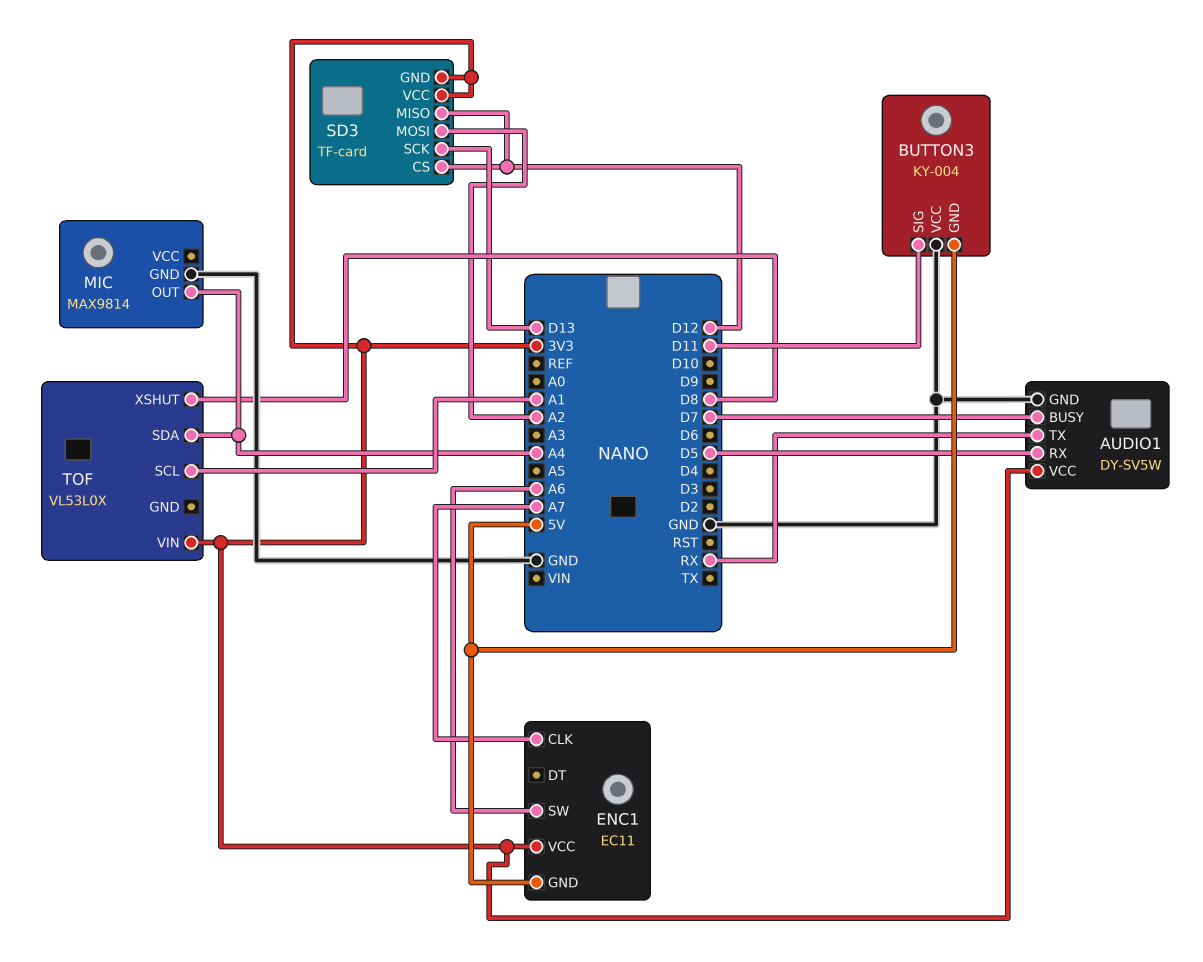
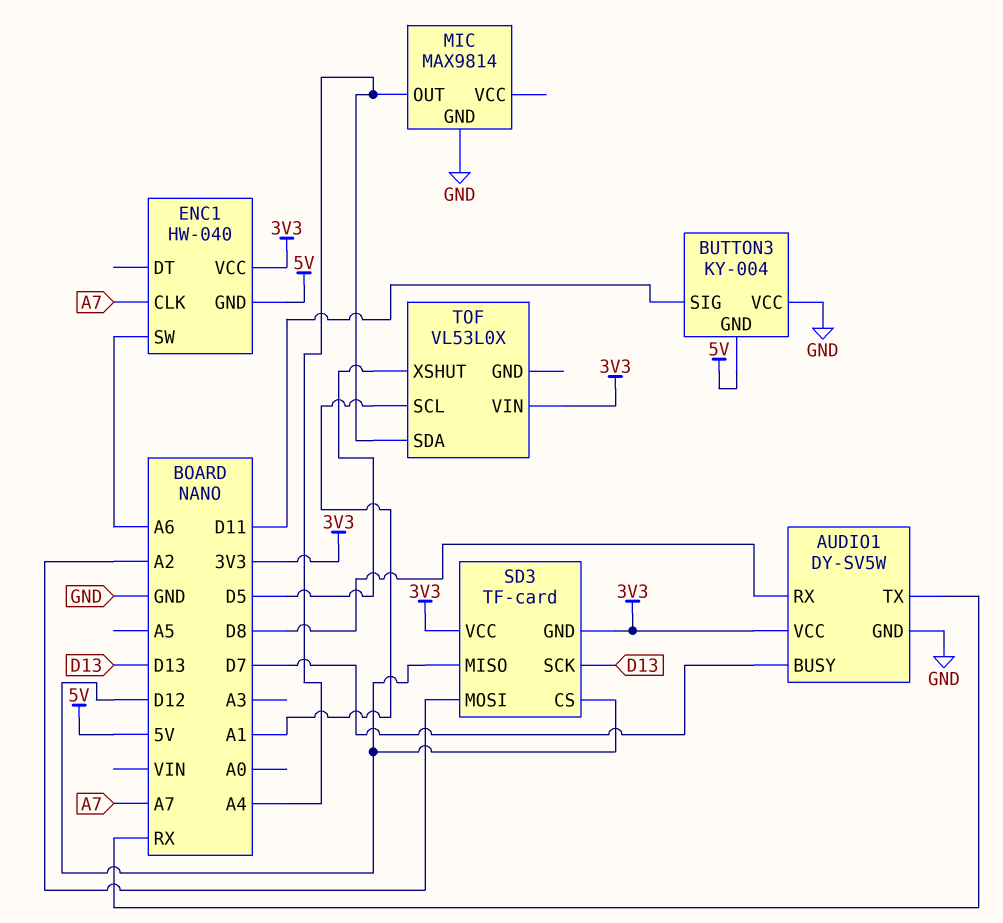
AUDIO1 pin RX: D5 -> D8
ENC1: EC11 -> HW-040
TOF pin XSHUT: D8 -> D5

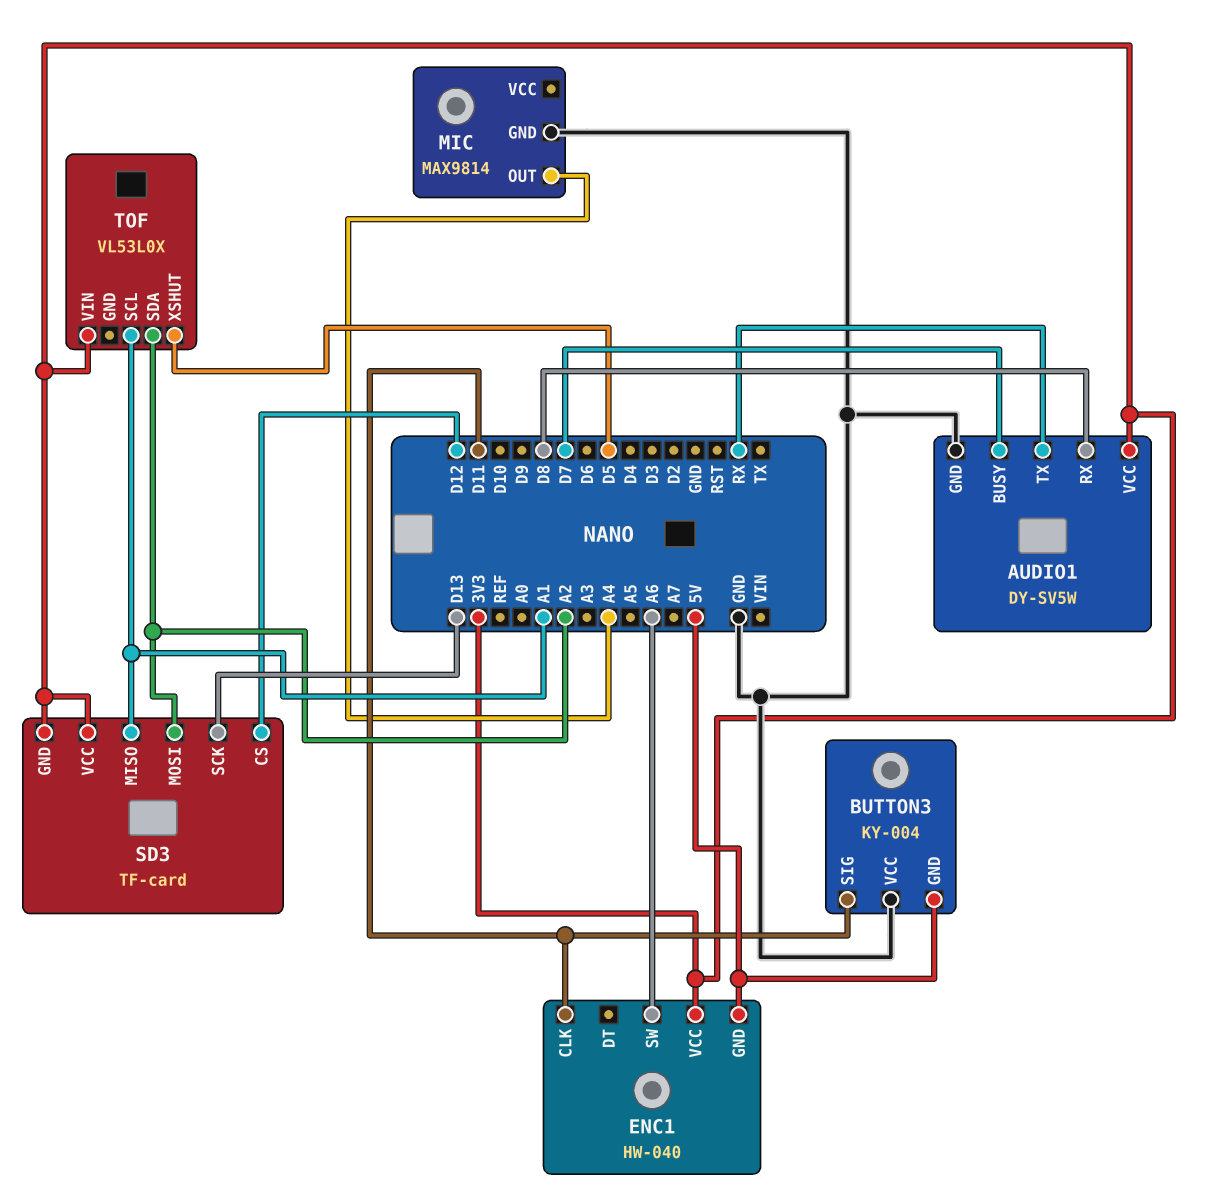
ENC1 pin CLK: A7 -> D11
SD3 pin MISO: D12 -> A1
TOF pin SDA: A4 -> A2

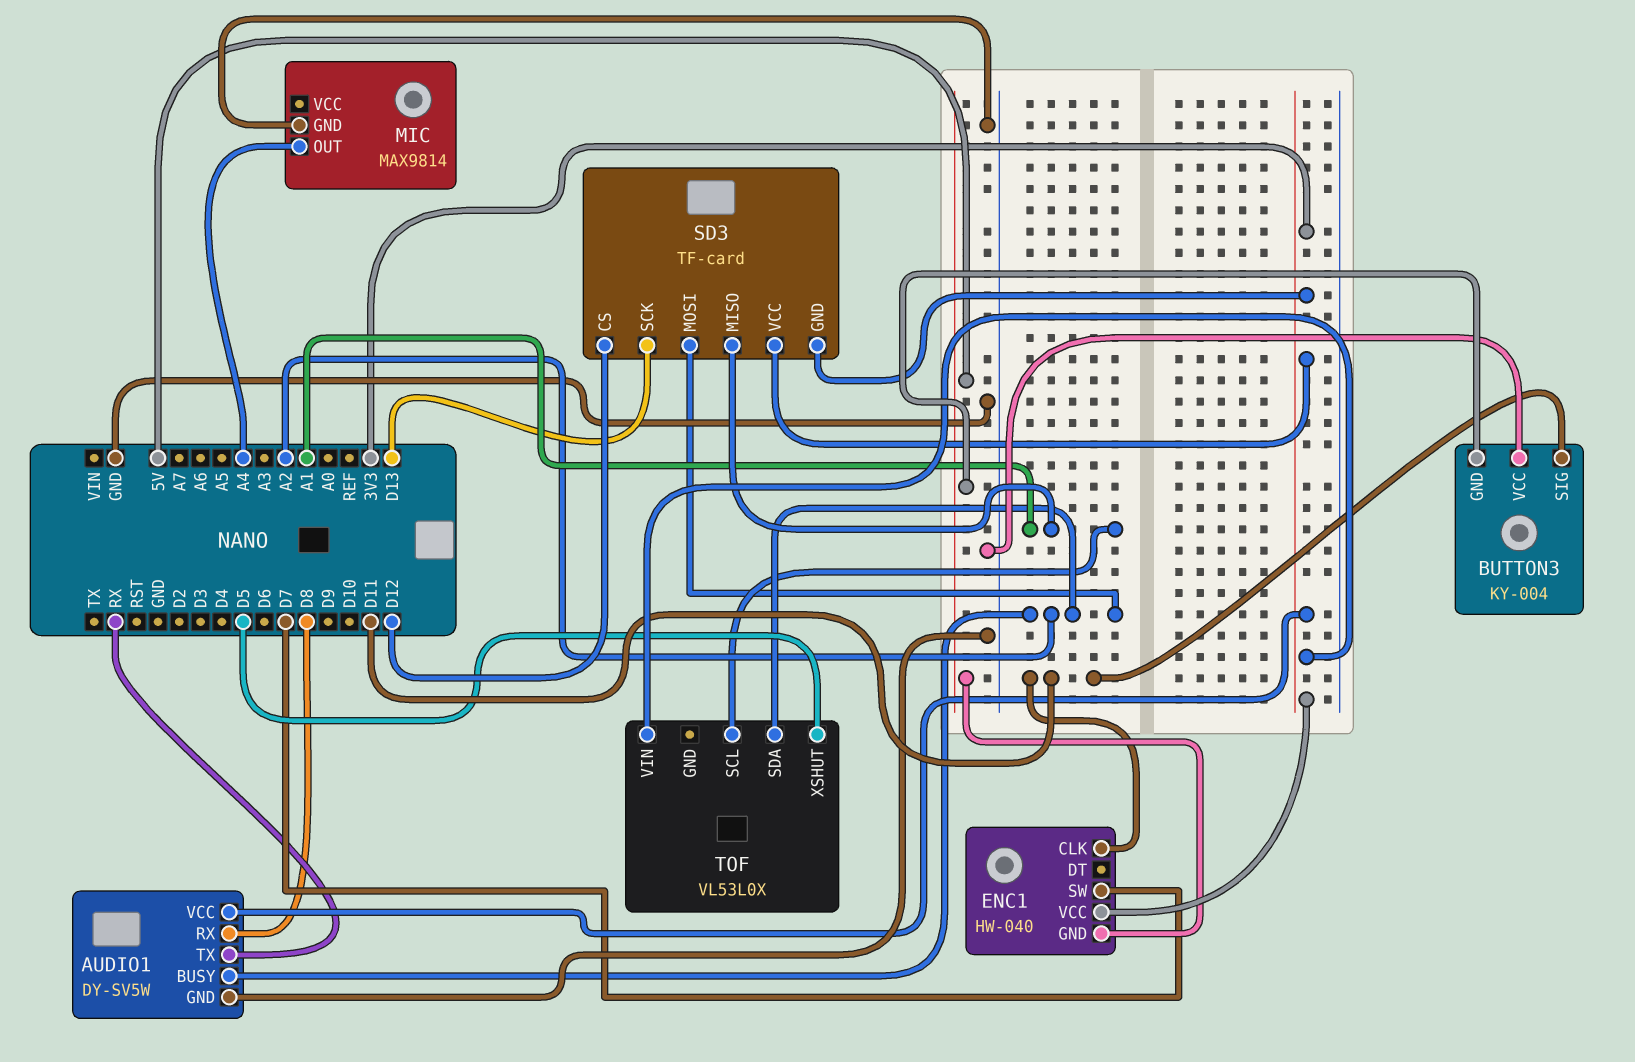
AUDIO1 pin BUSY: D7 -> A2
ENC1 pin SW: A6 -> D7

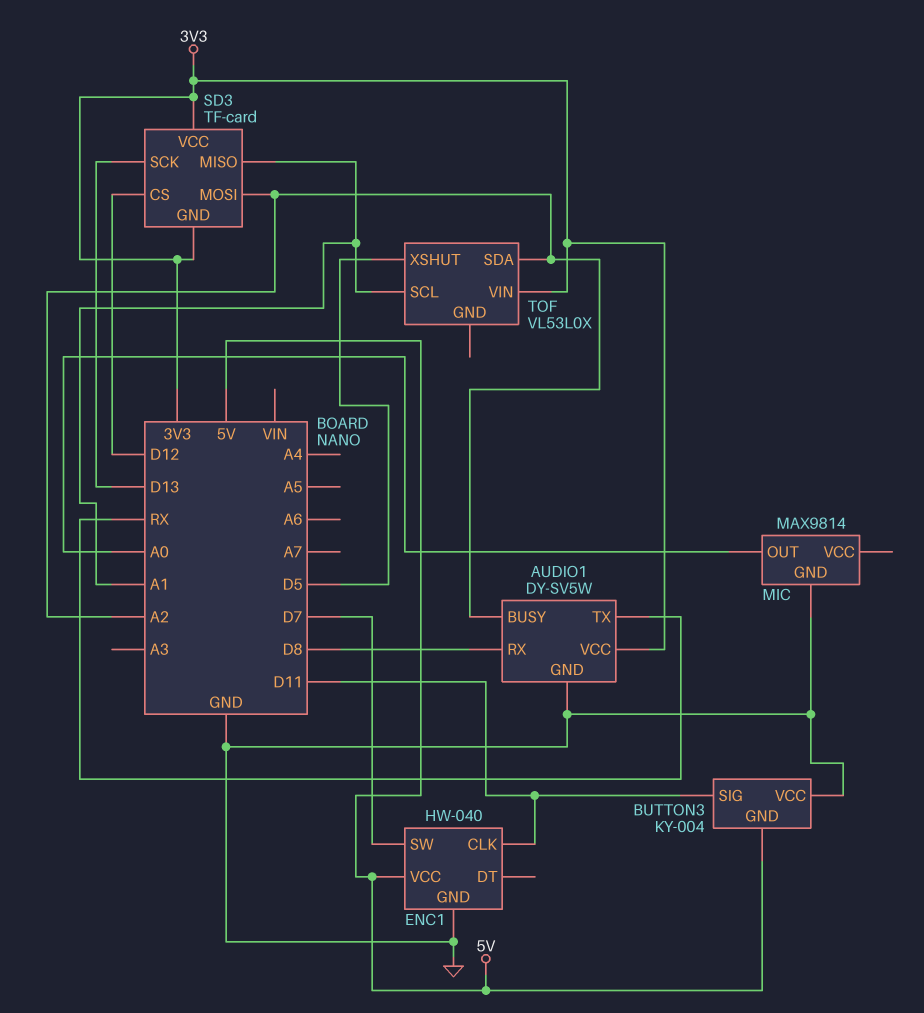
ENC1 pin GND: 5V -> GND
ENC1 pin VCC: 3V3 -> 5V
MIC pin OUT: A4 -> A0

